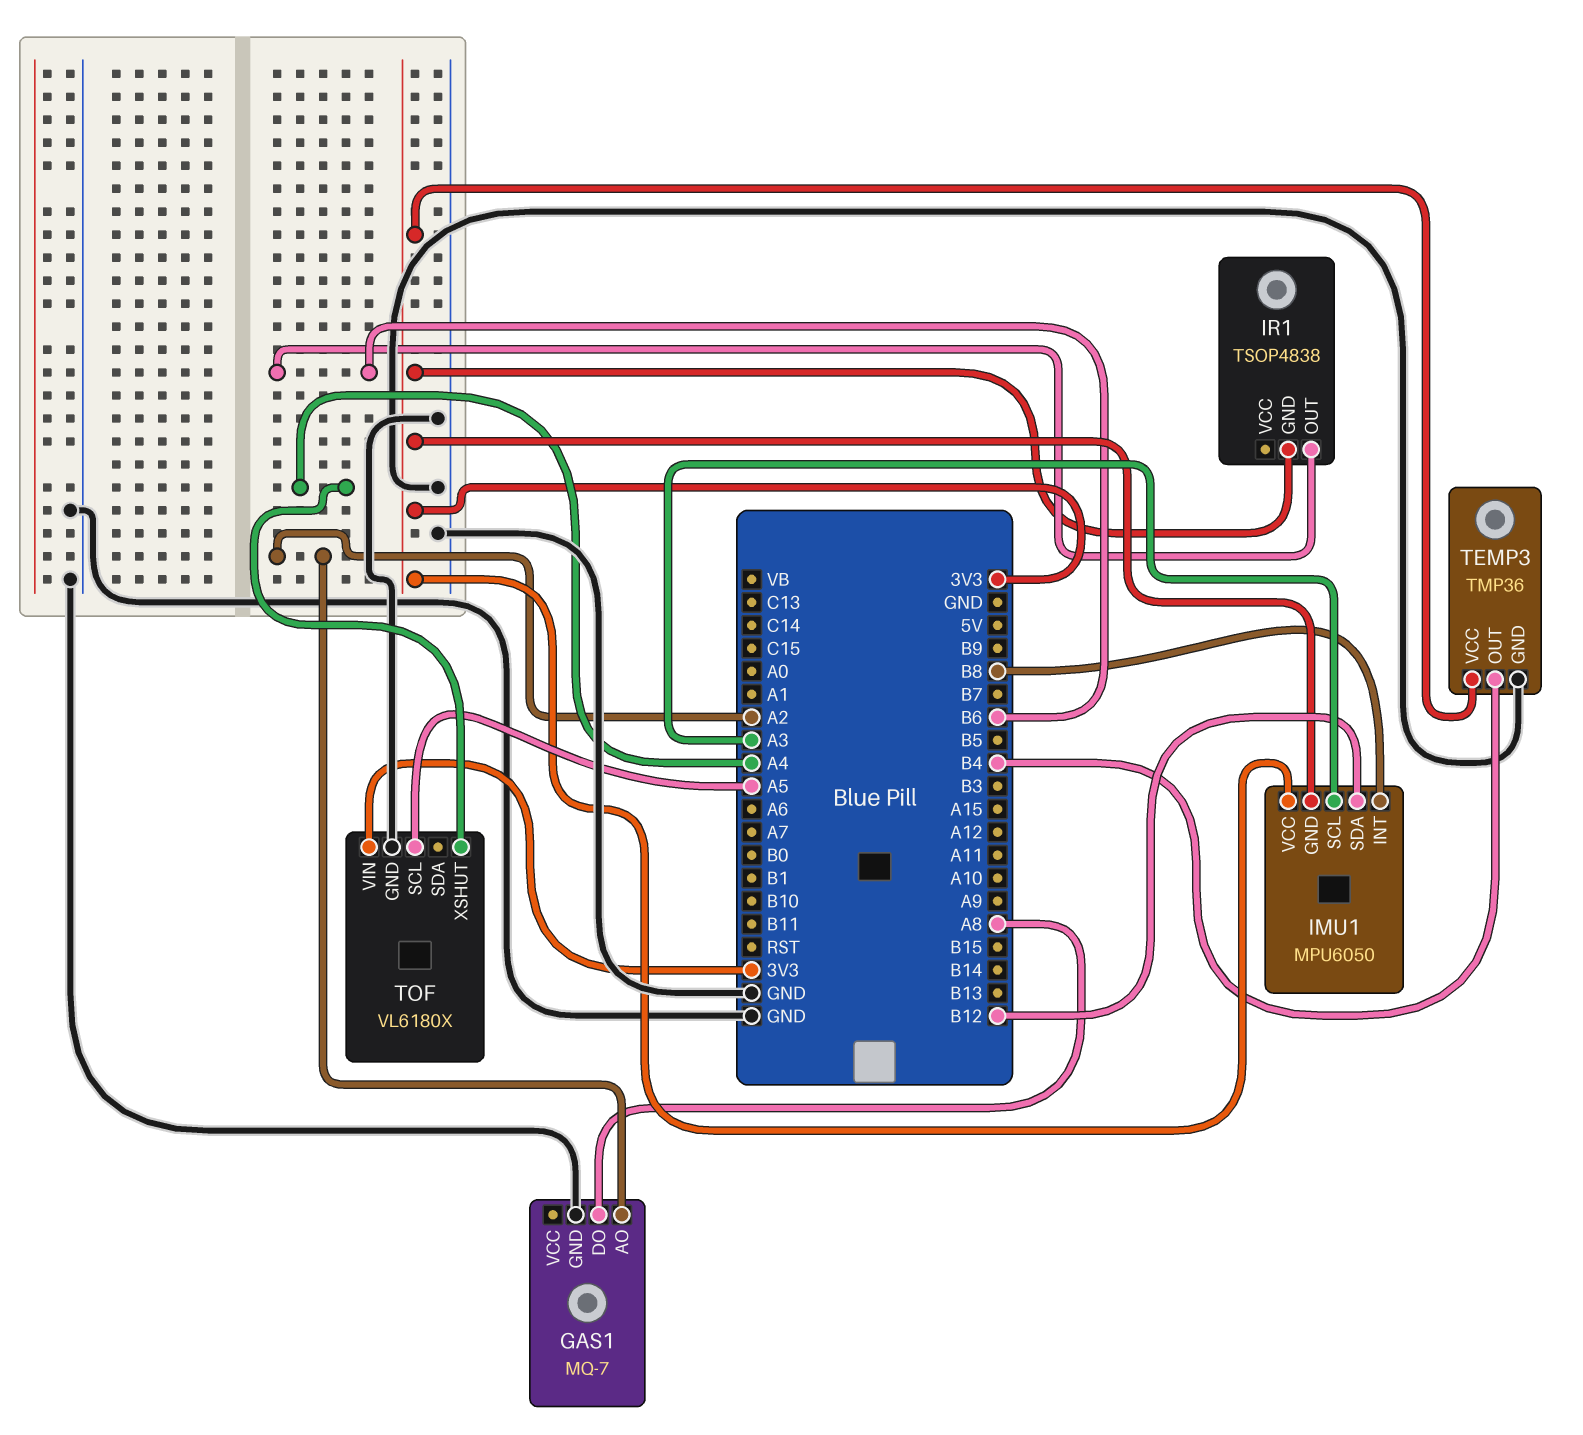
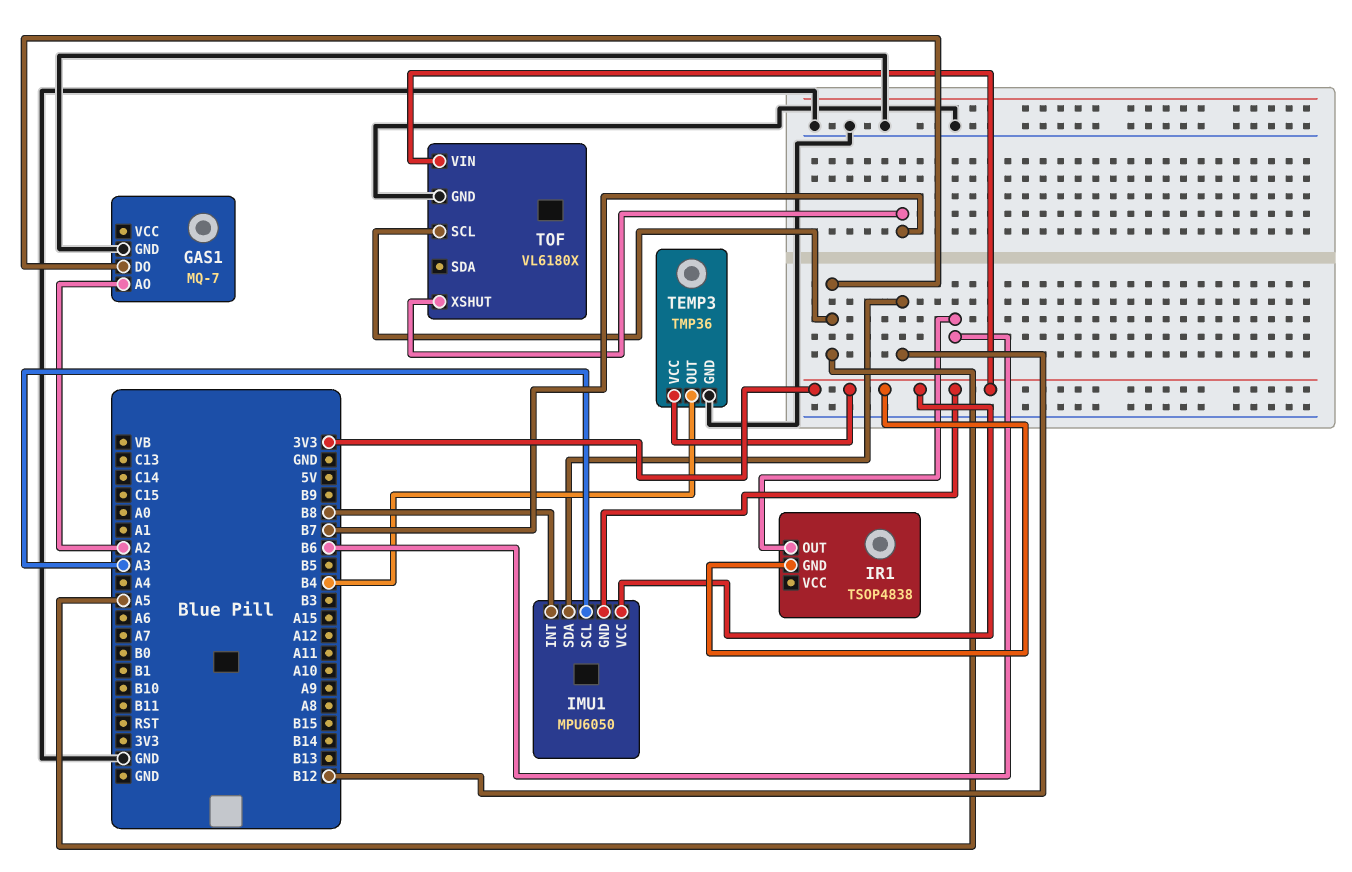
GAS1 pin DO: A8 -> A5
TOF pin XSHUT: A4 -> B7

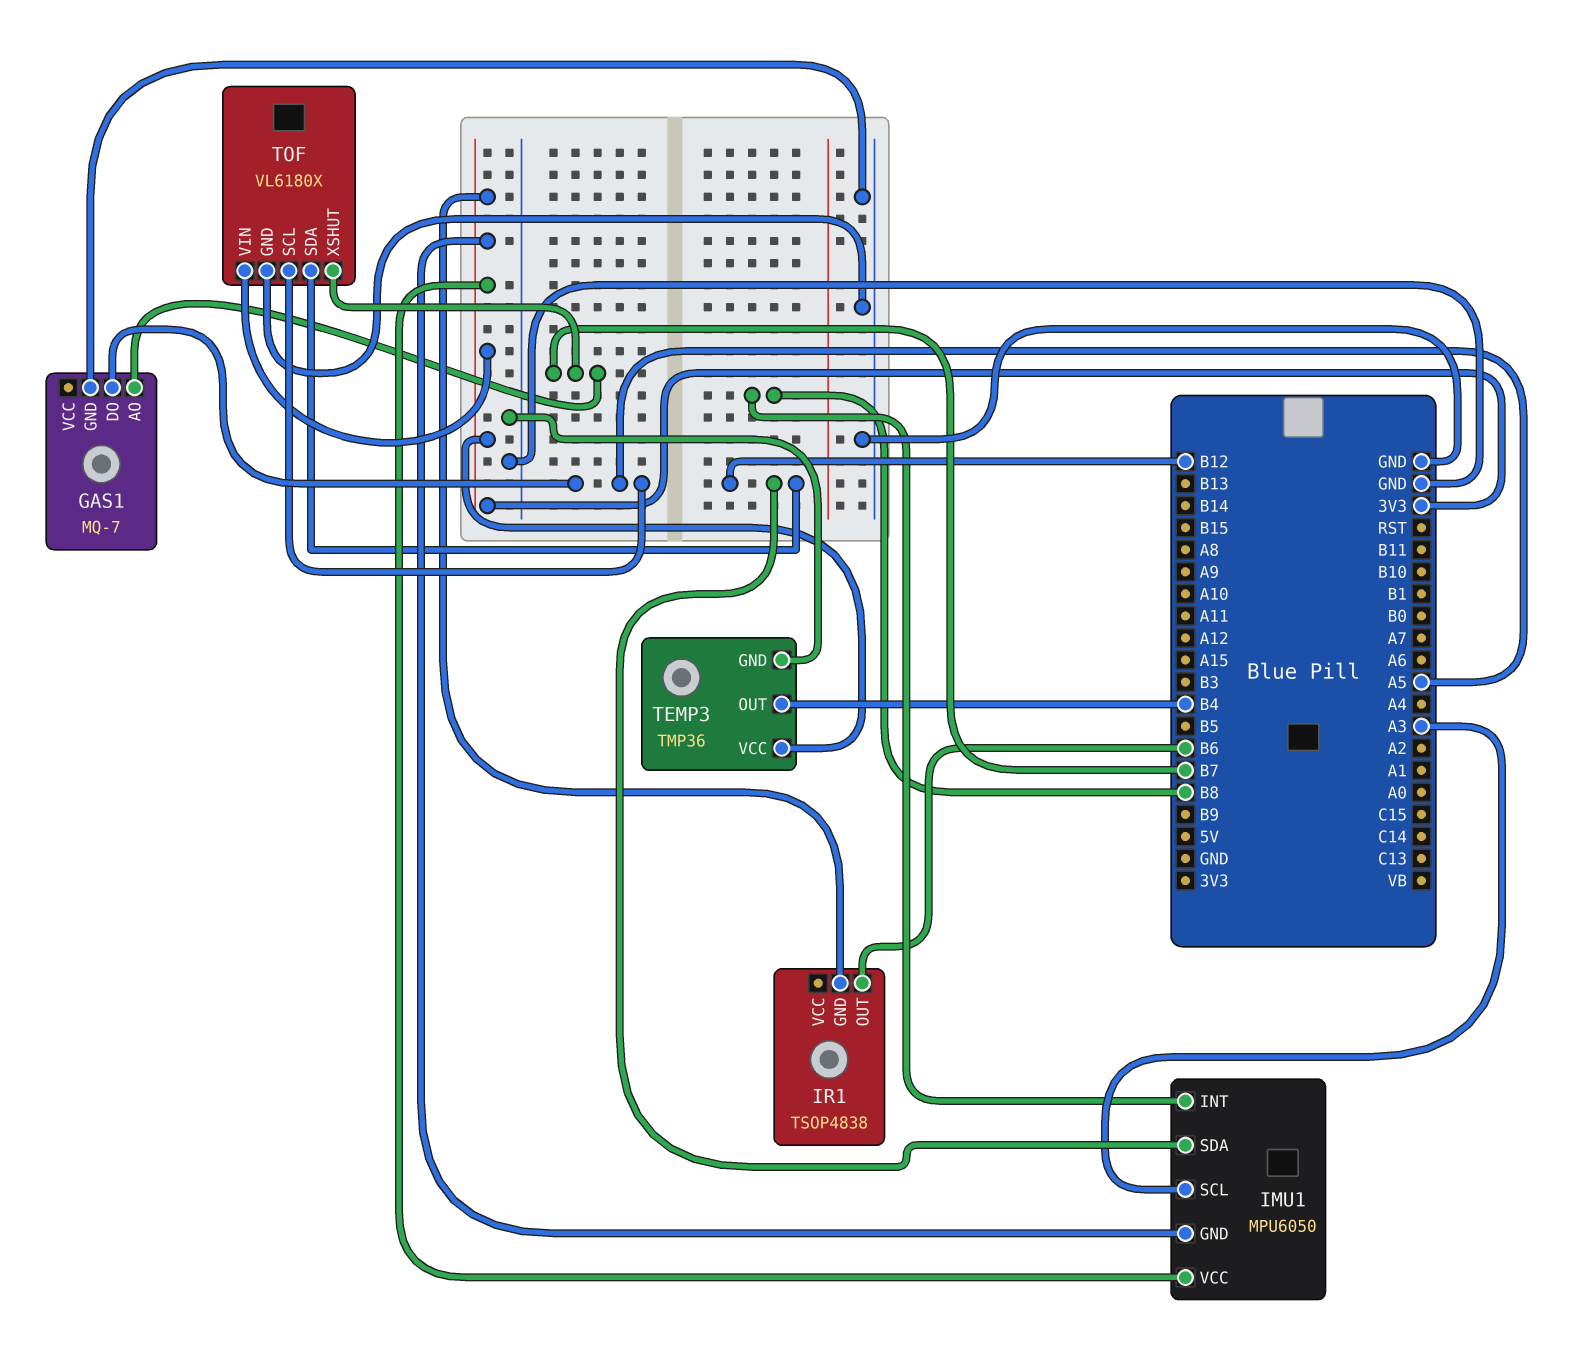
GAS1 pin AO: A2 -> B7
TOF pin SDA: none -> B12

